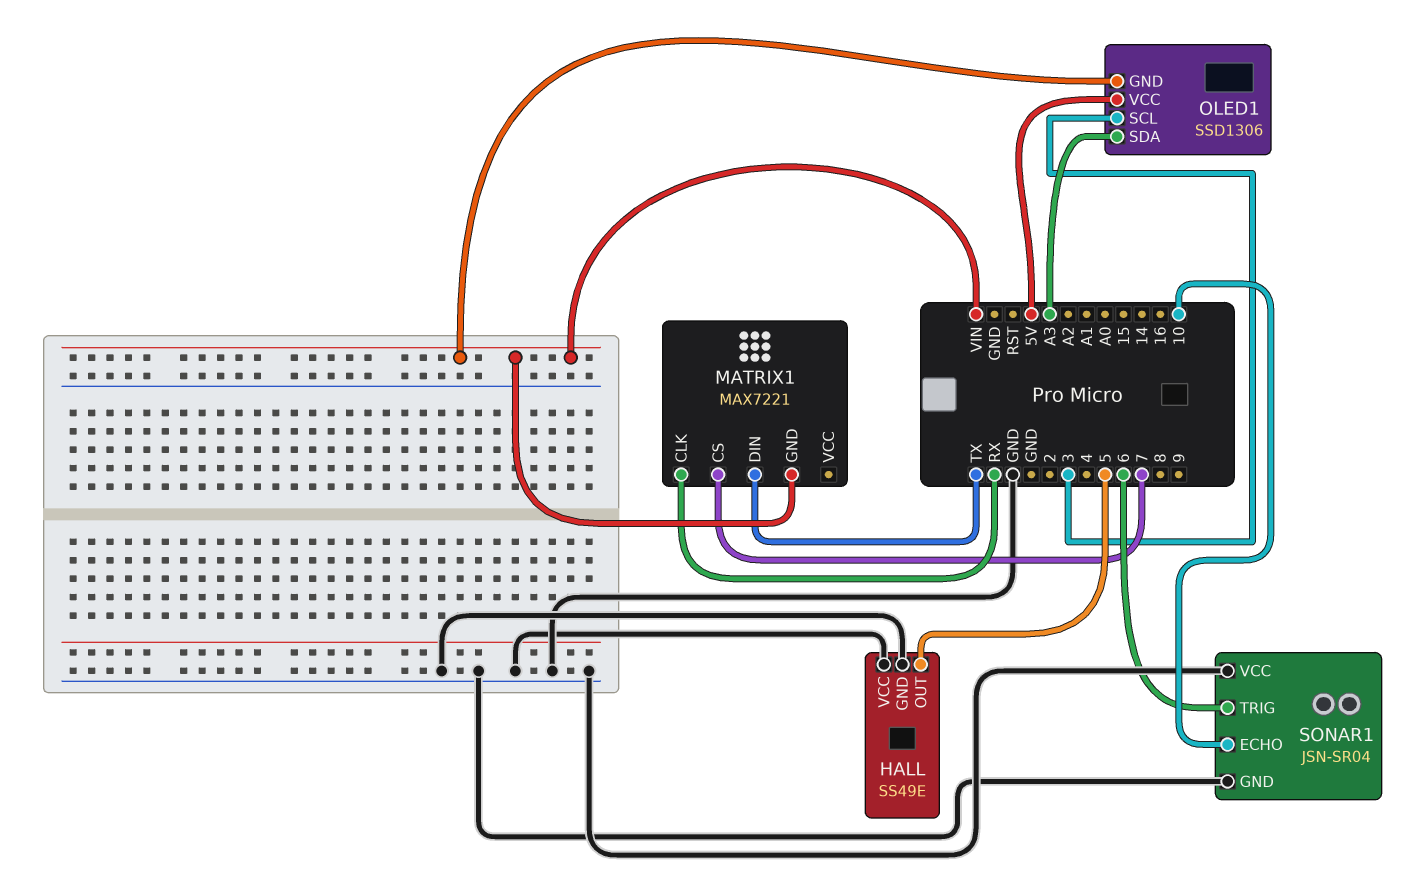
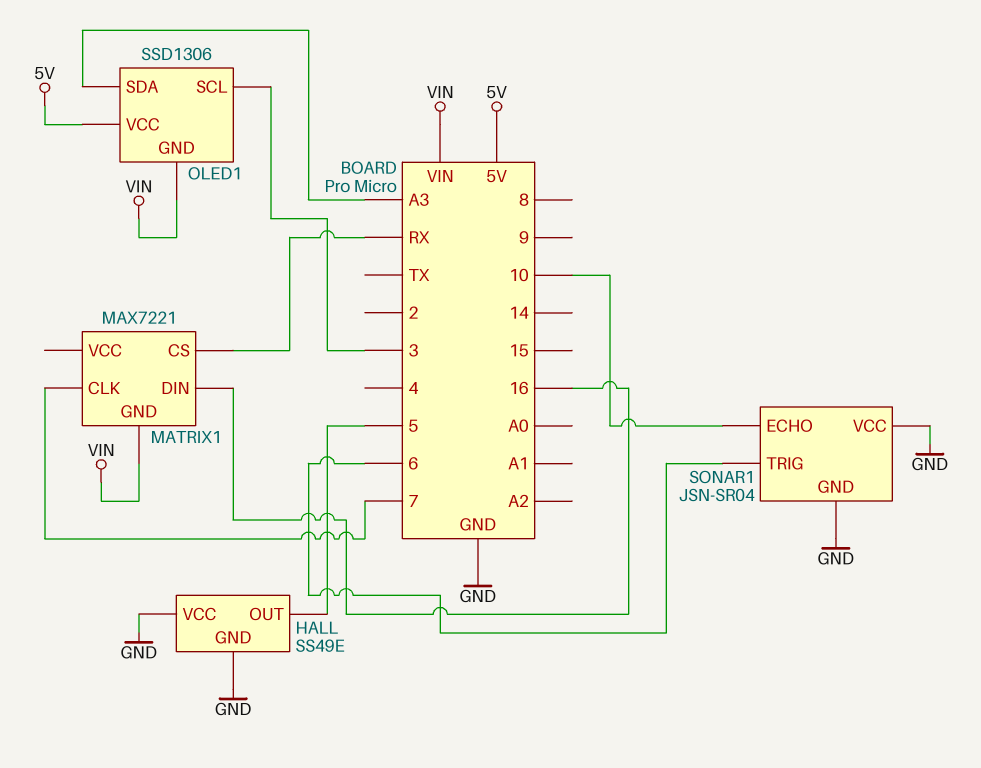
MATRIX1 pin CLK: RX -> 7
MATRIX1 pin CS: 7 -> RX
MATRIX1 pin DIN: TX -> 16

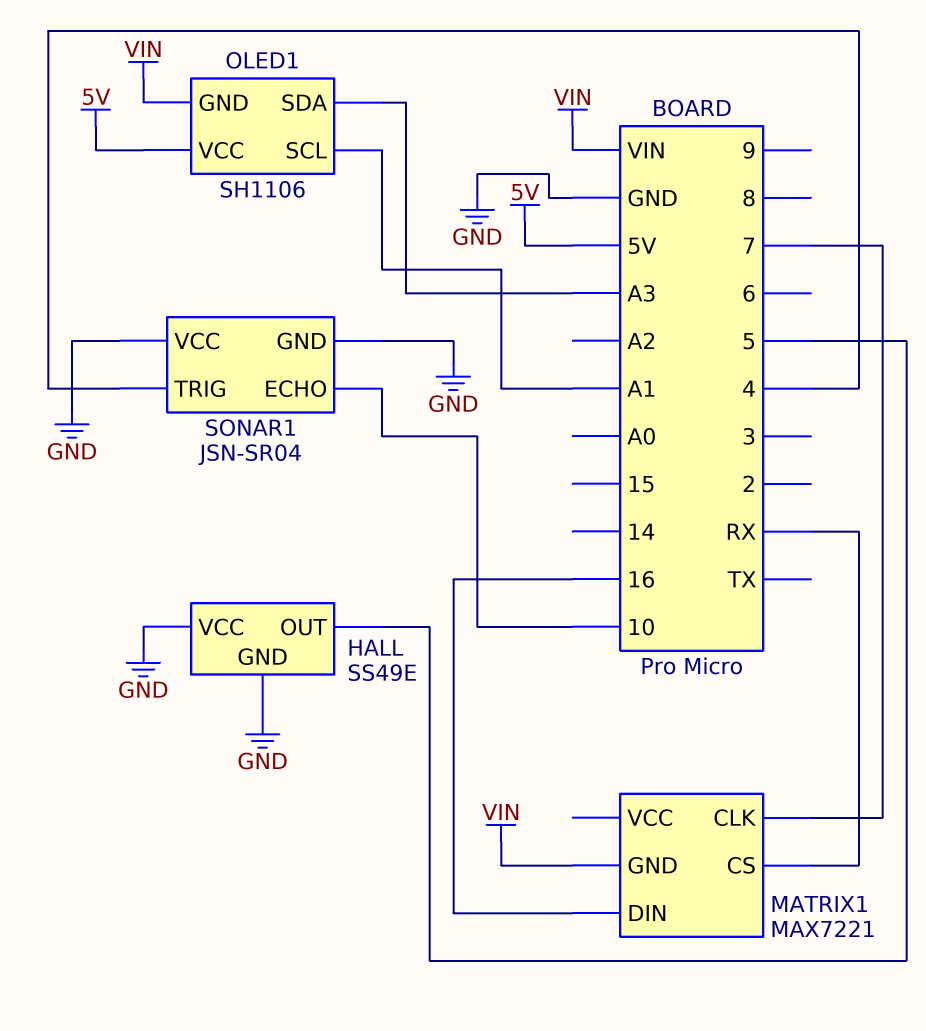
OLED1: SSD1306 -> SH1106
OLED1 pin SCL: 3 -> A1
SONAR1 pin TRIG: 6 -> 4

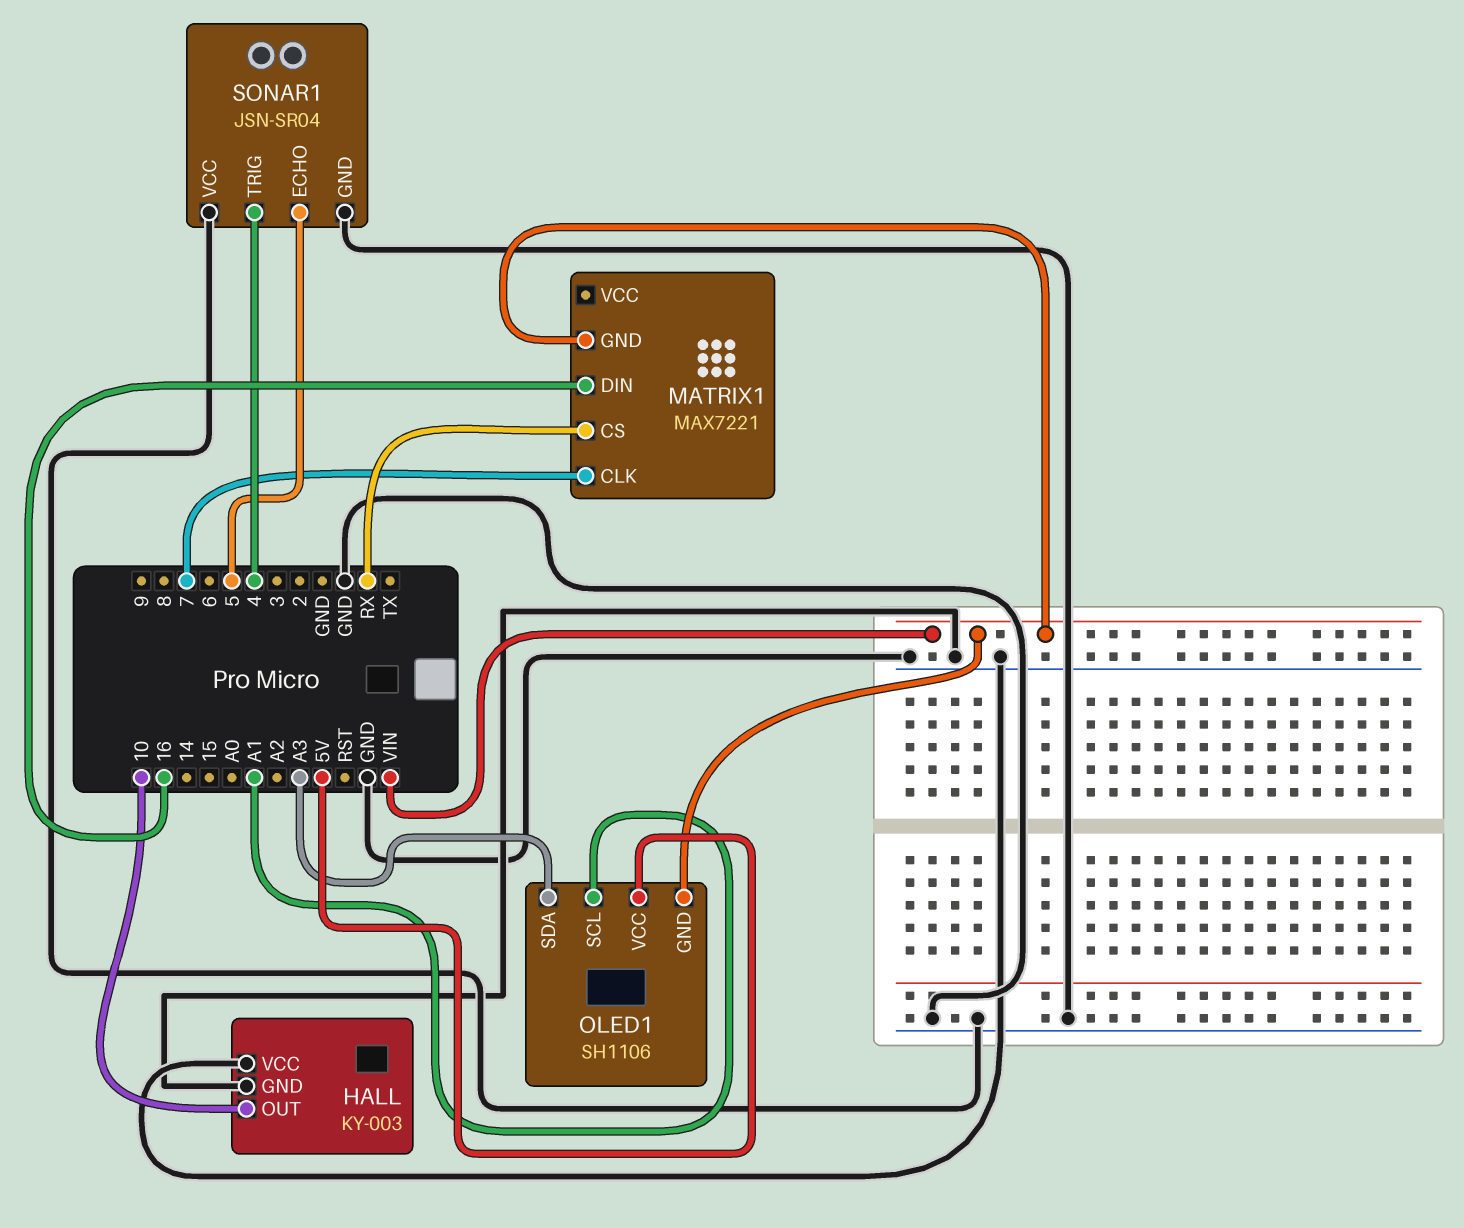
HALL: SS49E -> KY-003
HALL pin OUT: 5 -> 10
SONAR1 pin ECHO: 10 -> 5

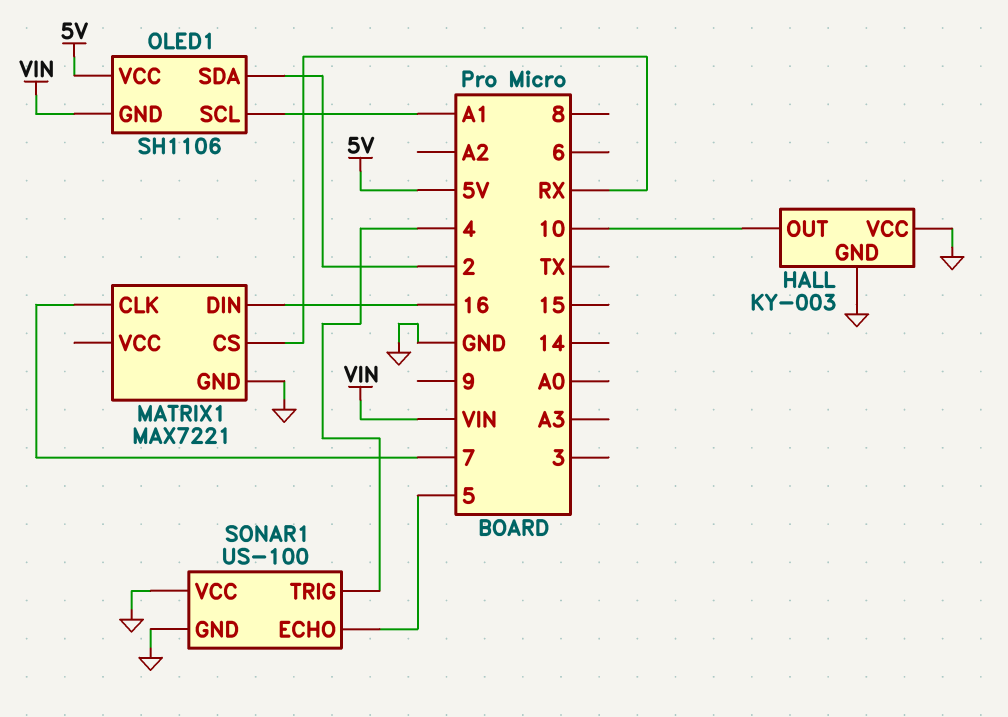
MATRIX1 pin GND: VIN -> GND
OLED1 pin SDA: A3 -> 2
SONAR1: JSN-SR04 -> US-100

